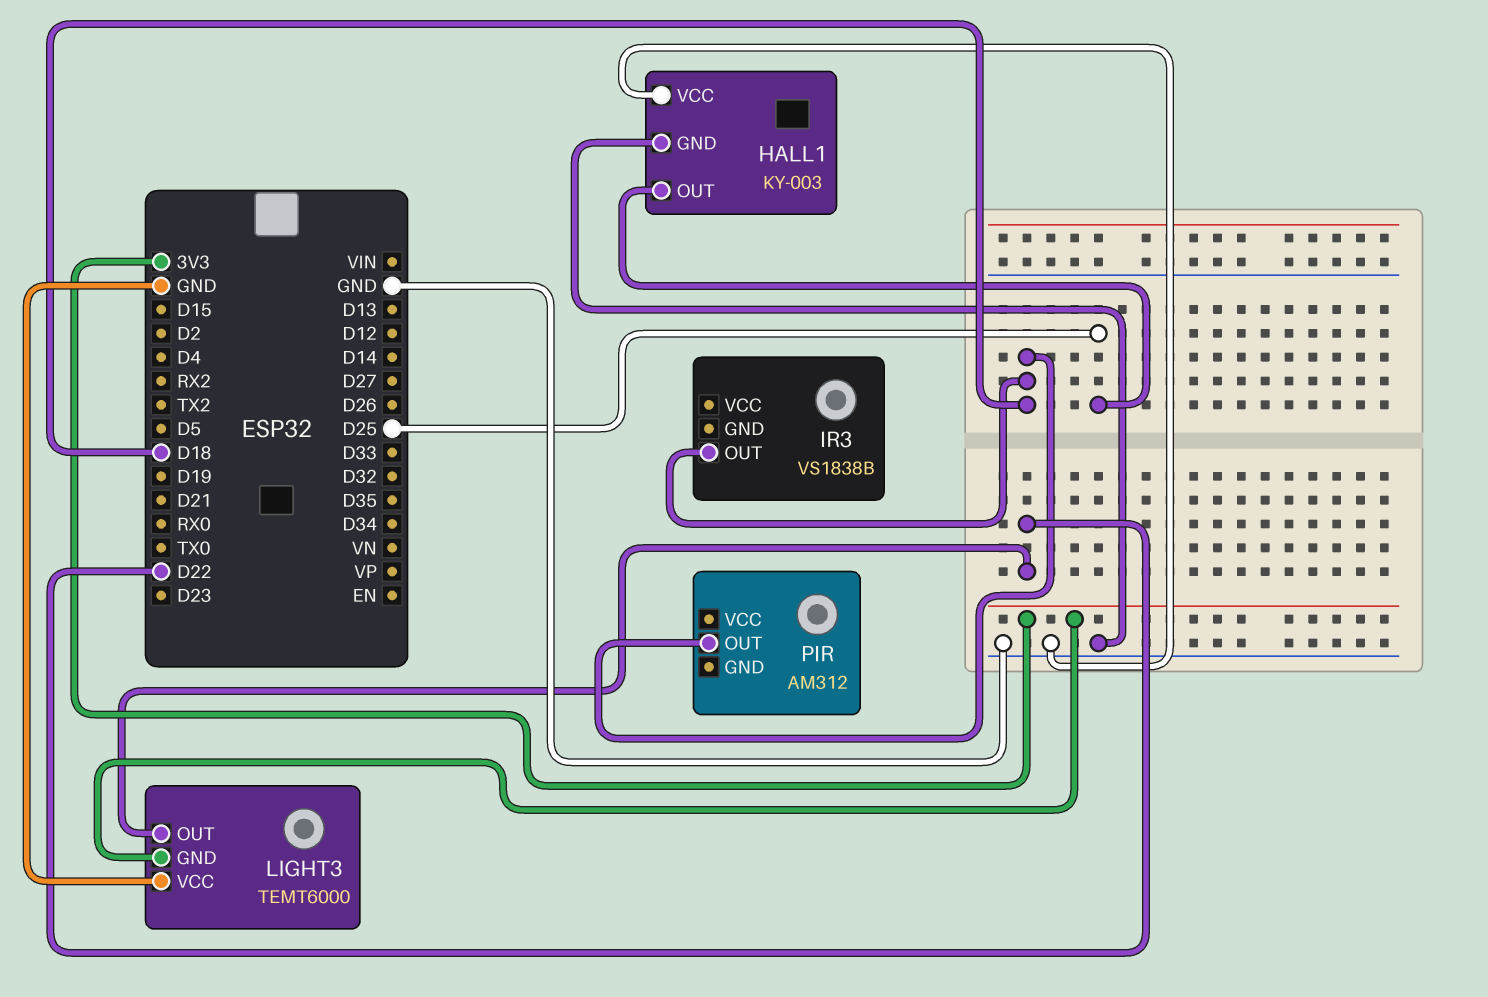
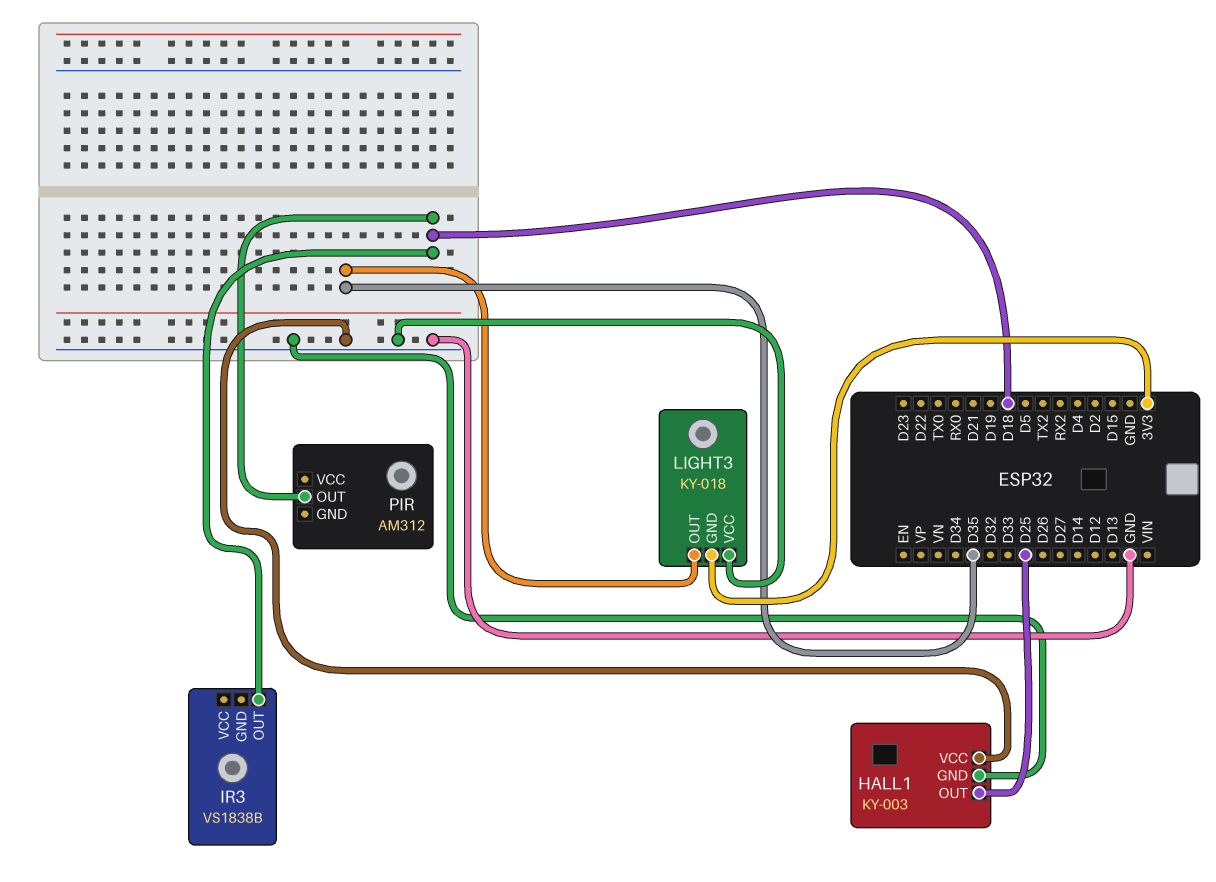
LIGHT3: TEMT6000 -> KY-018
LIGHT3 pin OUT: D22 -> D35

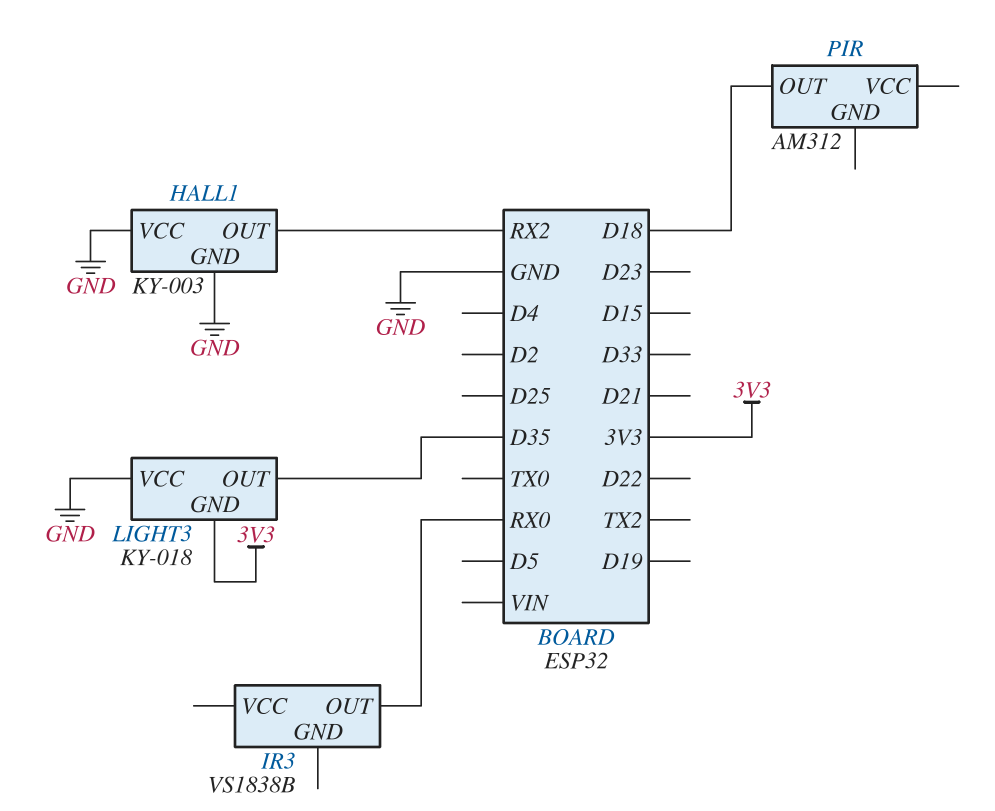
HALL1 pin OUT: D25 -> RX2
IR3 pin OUT: D18 -> RX0

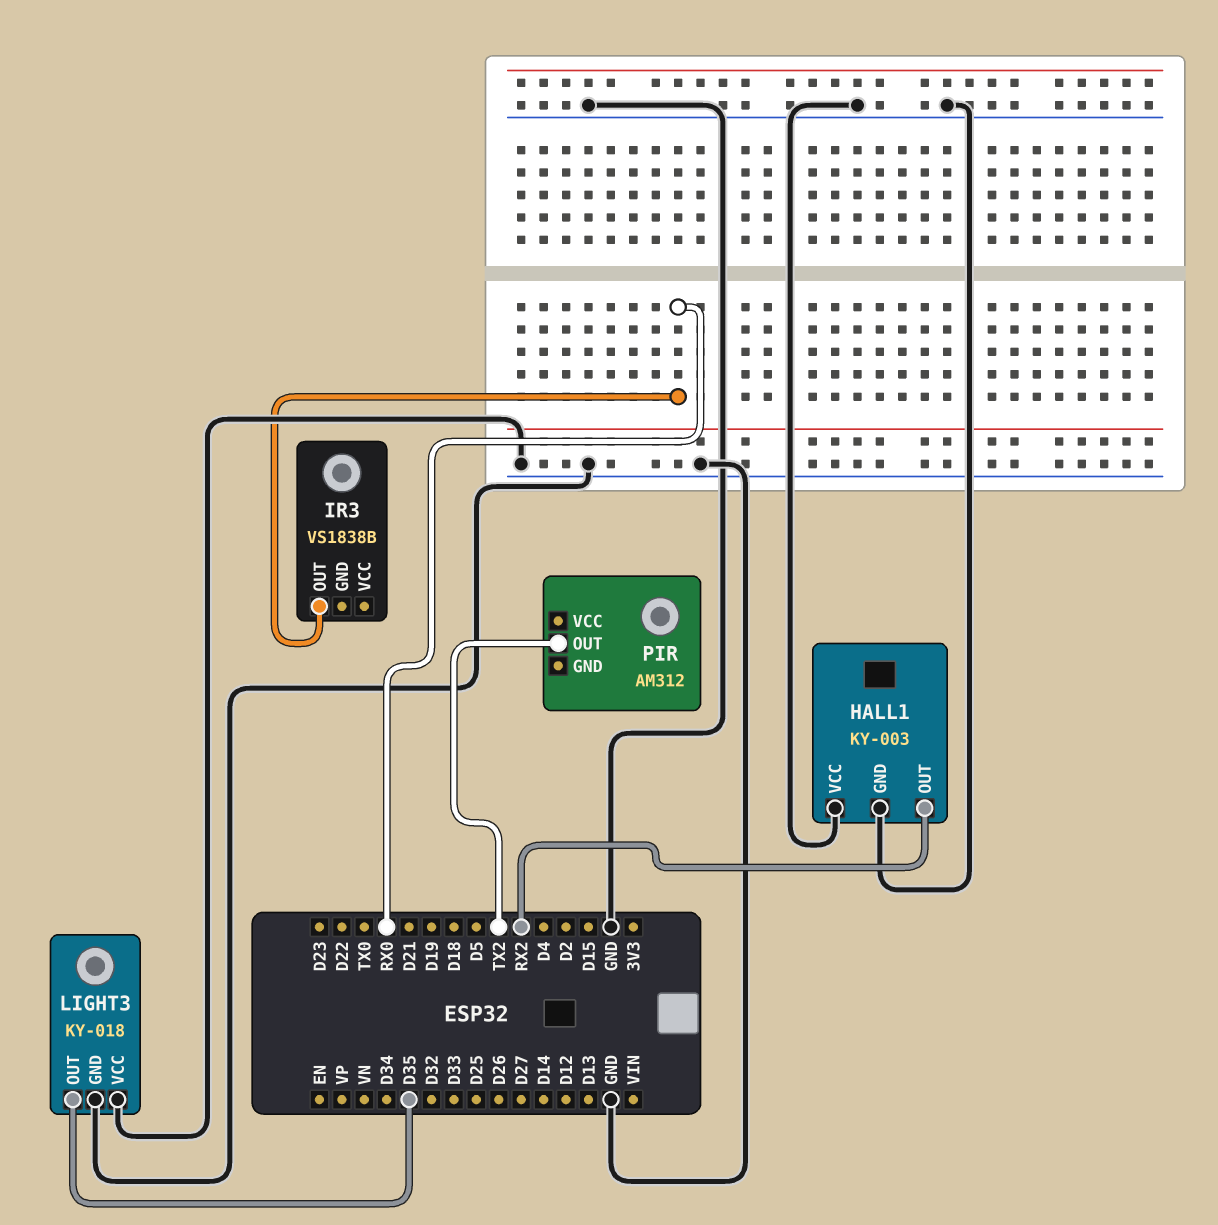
LIGHT3 pin GND: 3V3 -> GND
PIR pin OUT: D18 -> TX2

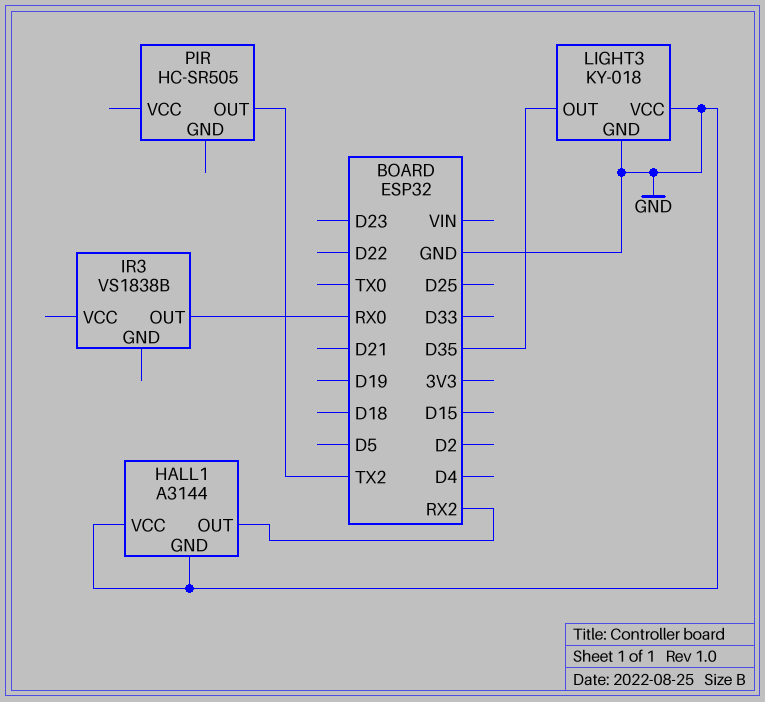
HALL1: KY-003 -> A3144
PIR: AM312 -> HC-SR505

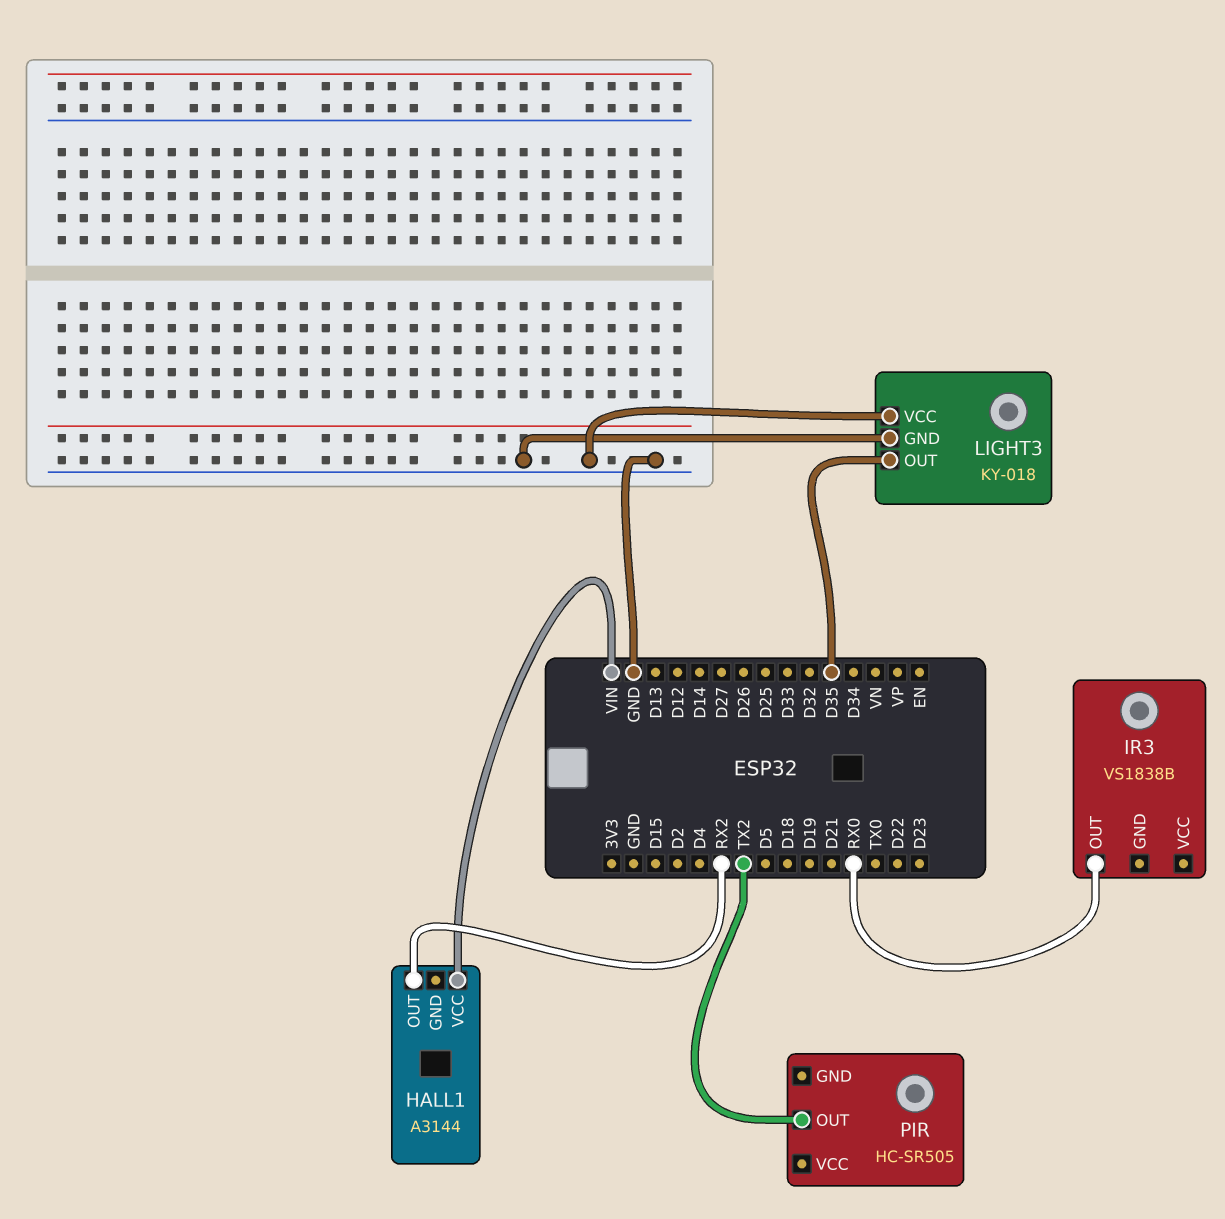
HALL1 pin GND: GND -> none
HALL1 pin VCC: GND -> VIN

